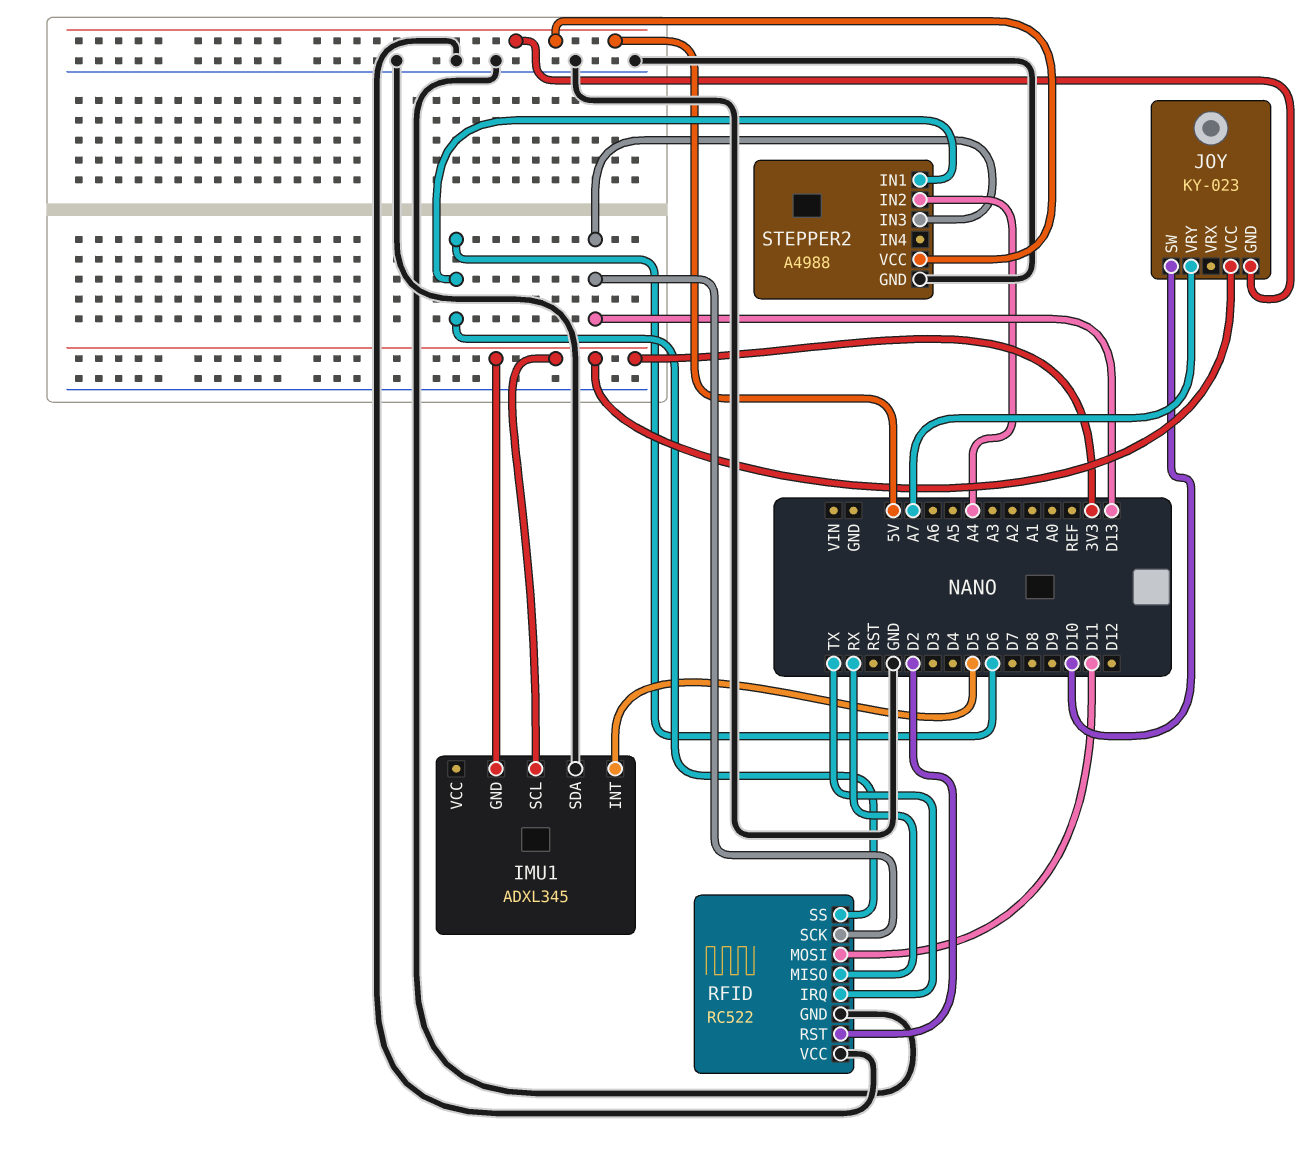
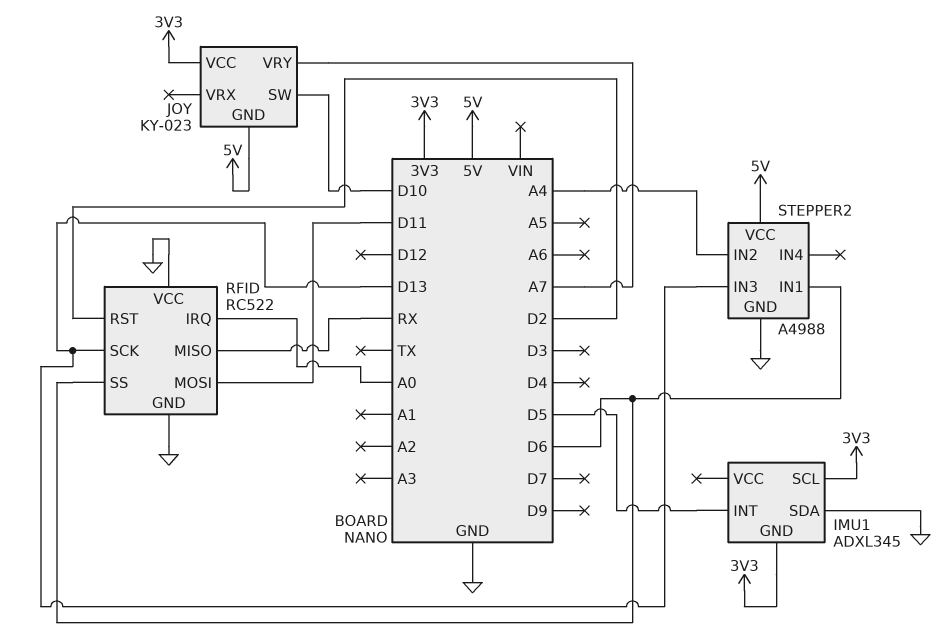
RFID pin IRQ: TX -> A0

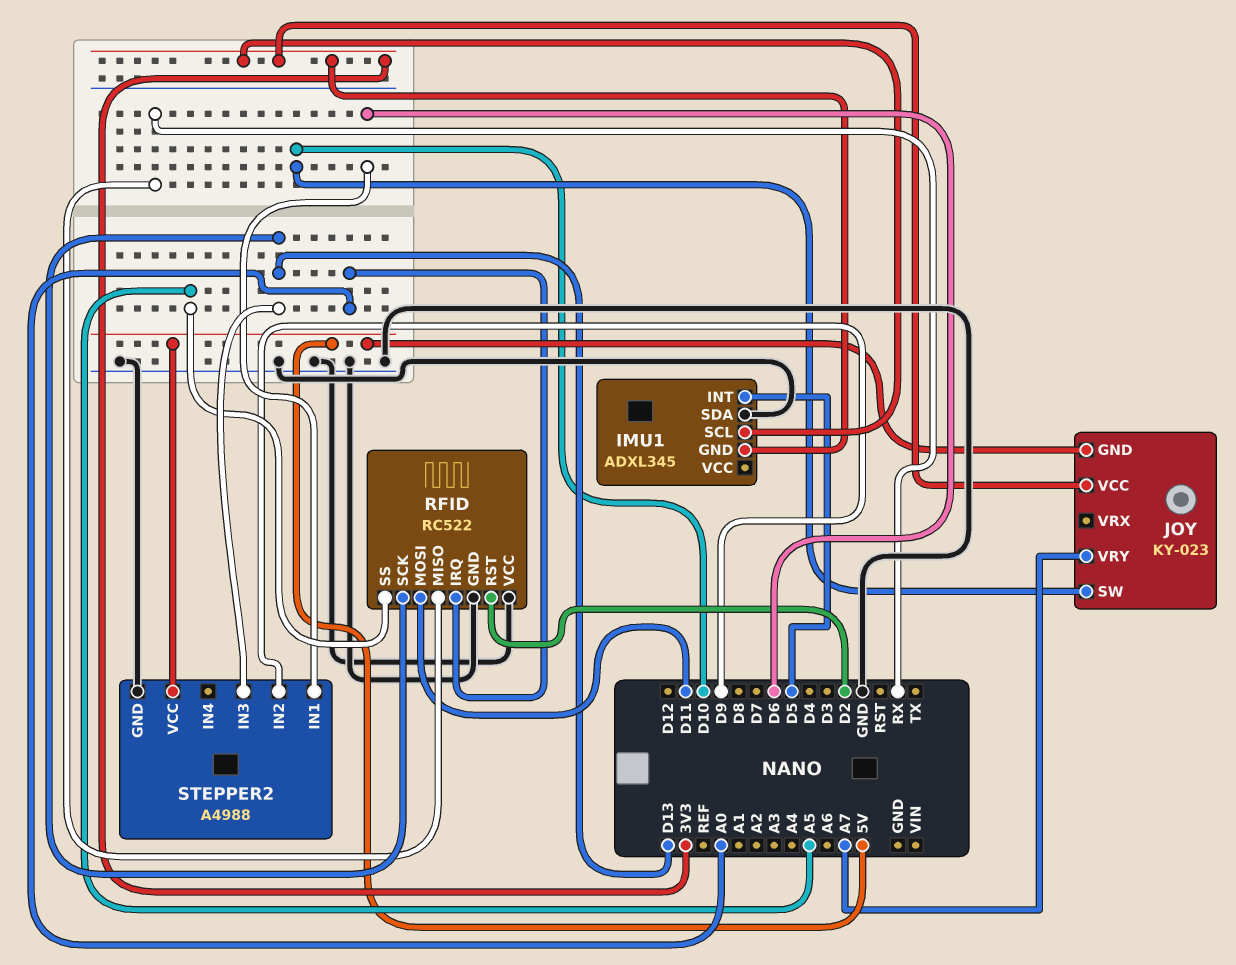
RFID pin SS: D6 -> A5
STEPPER2 pin IN2: A4 -> D9

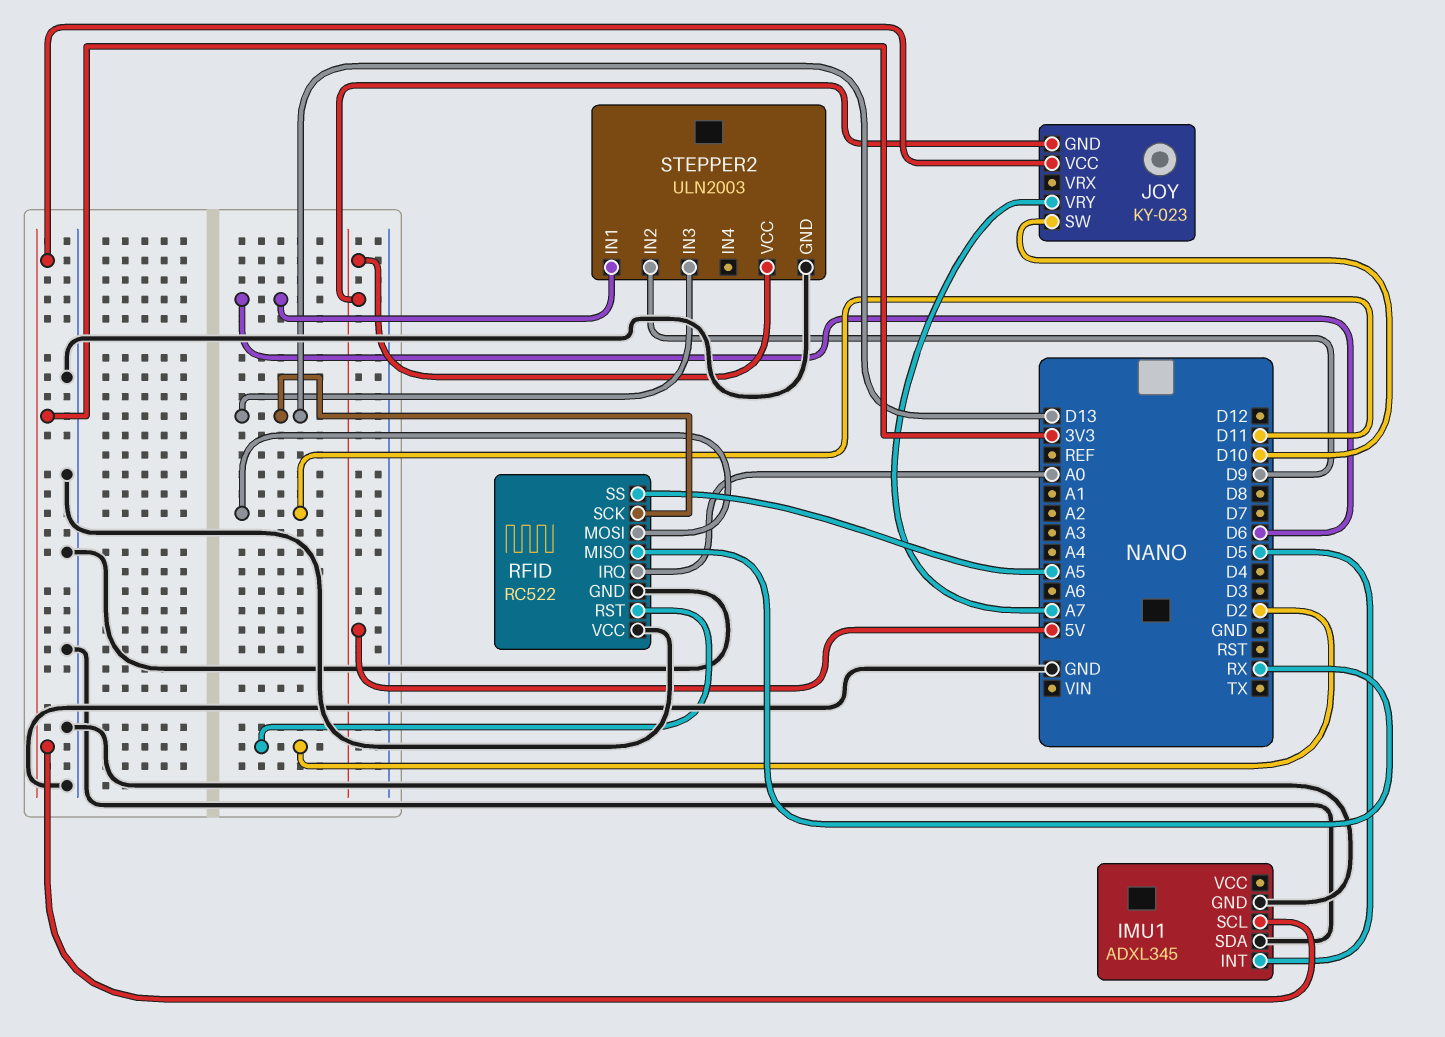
IMU1 pin GND: 3V3 -> GND
STEPPER2: A4988 -> ULN2003

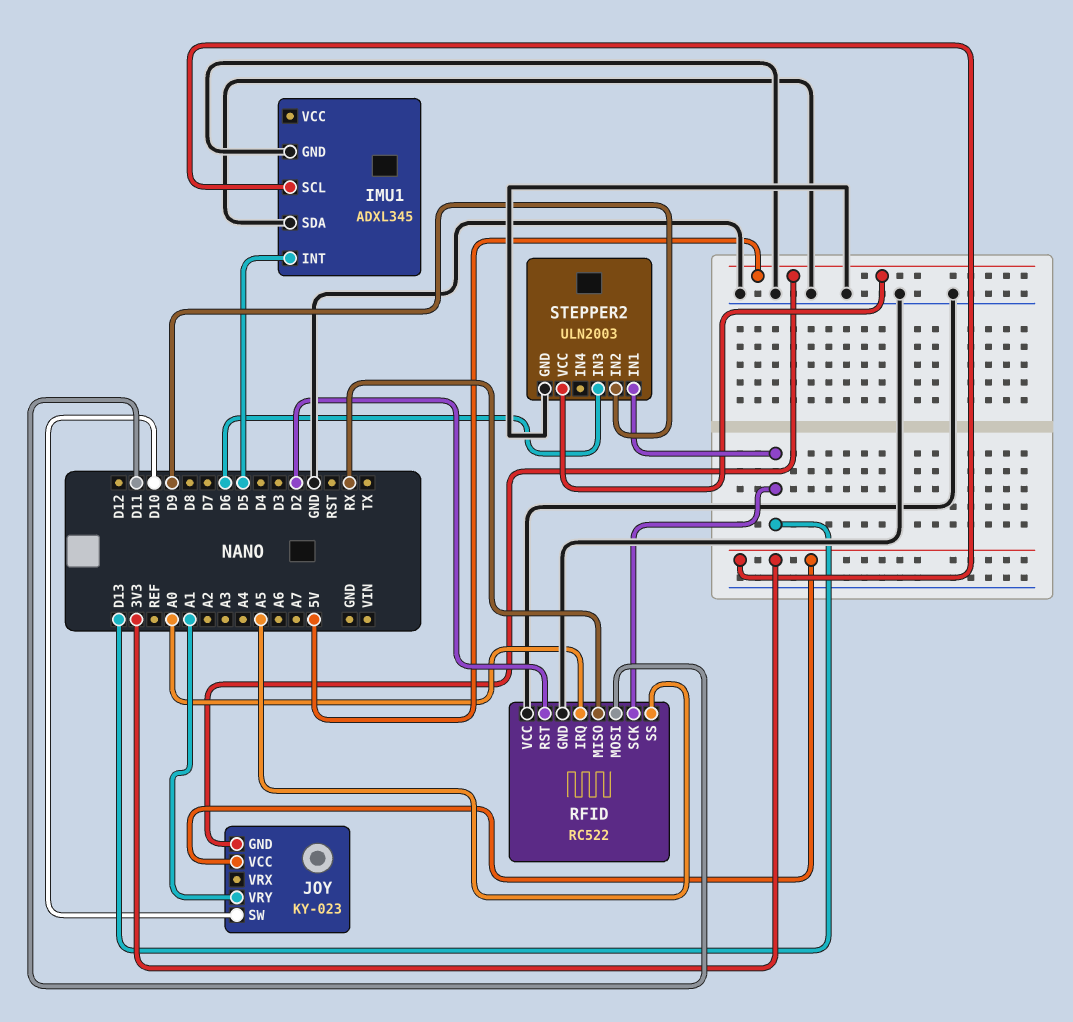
JOY pin VRY: A7 -> A1
STEPPER2 pin IN1: D6 -> D13
STEPPER2 pin IN3: D13 -> D6

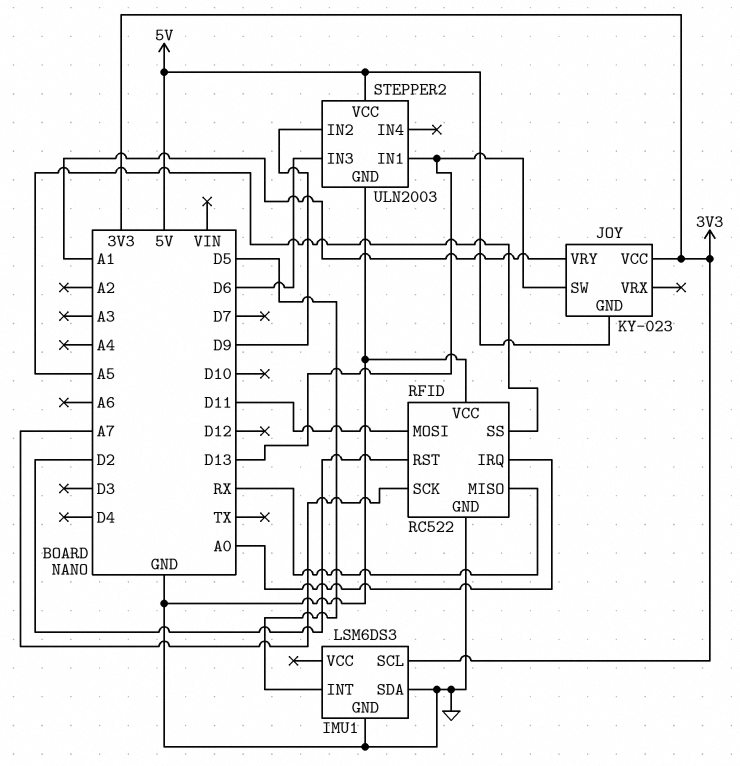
IMU1: ADXL345 -> LSM6DS3
JOY pin SW: D10 -> D13
RFID pin SCK: D13 -> A7

